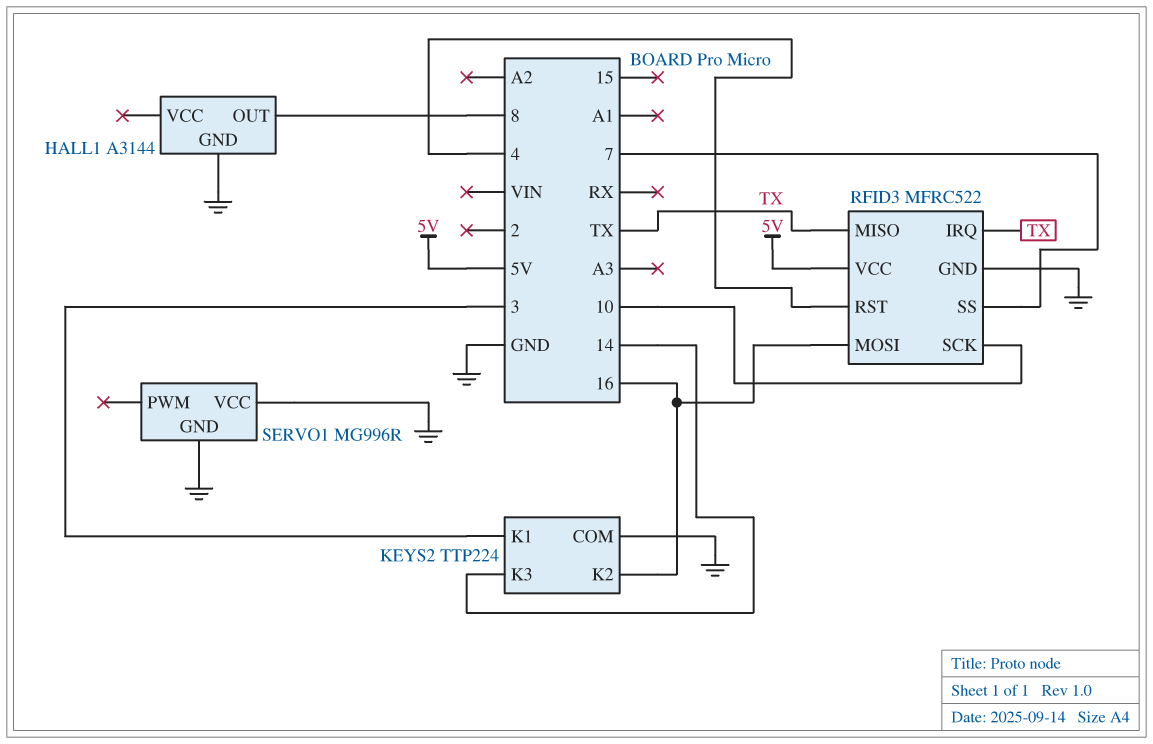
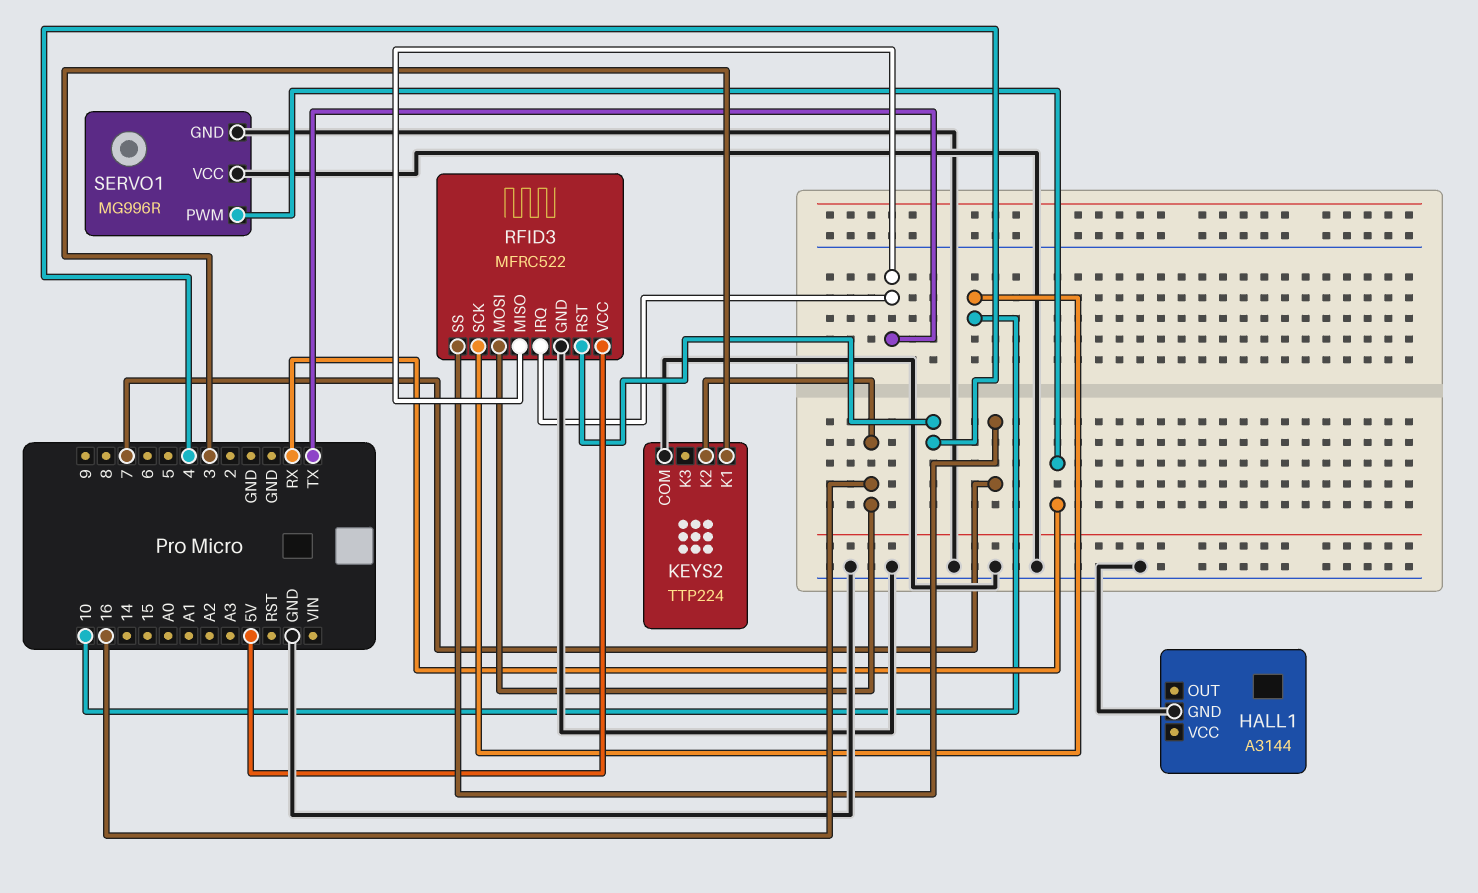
HALL1 pin OUT: 8 -> none
KEYS2 pin K3: 14 -> none
SERVO1 pin PWM: none -> RX

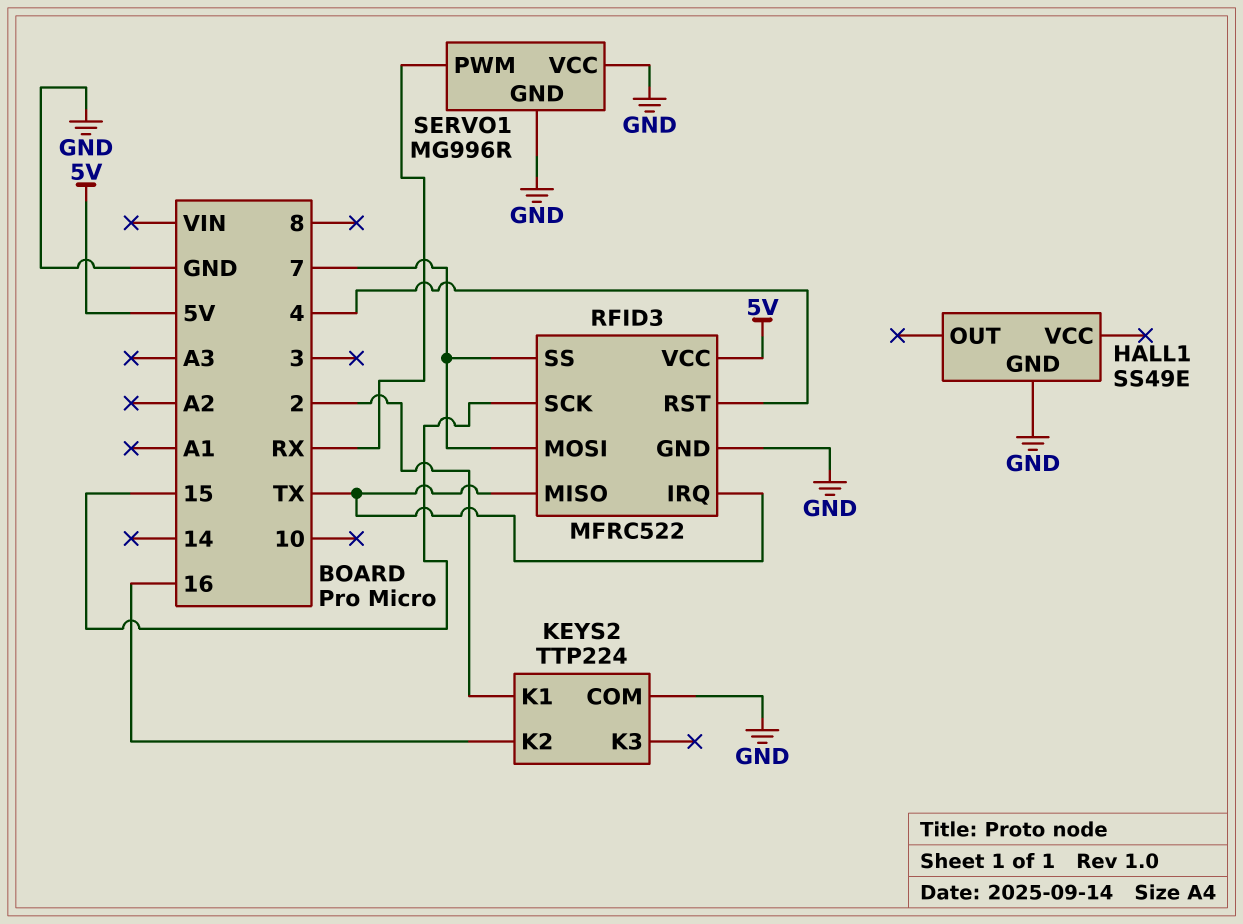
HALL1: A3144 -> SS49E
KEYS2 pin K1: 3 -> 2
RFID3 pin MOSI: 16 -> 7
RFID3 pin SCK: 10 -> 15

